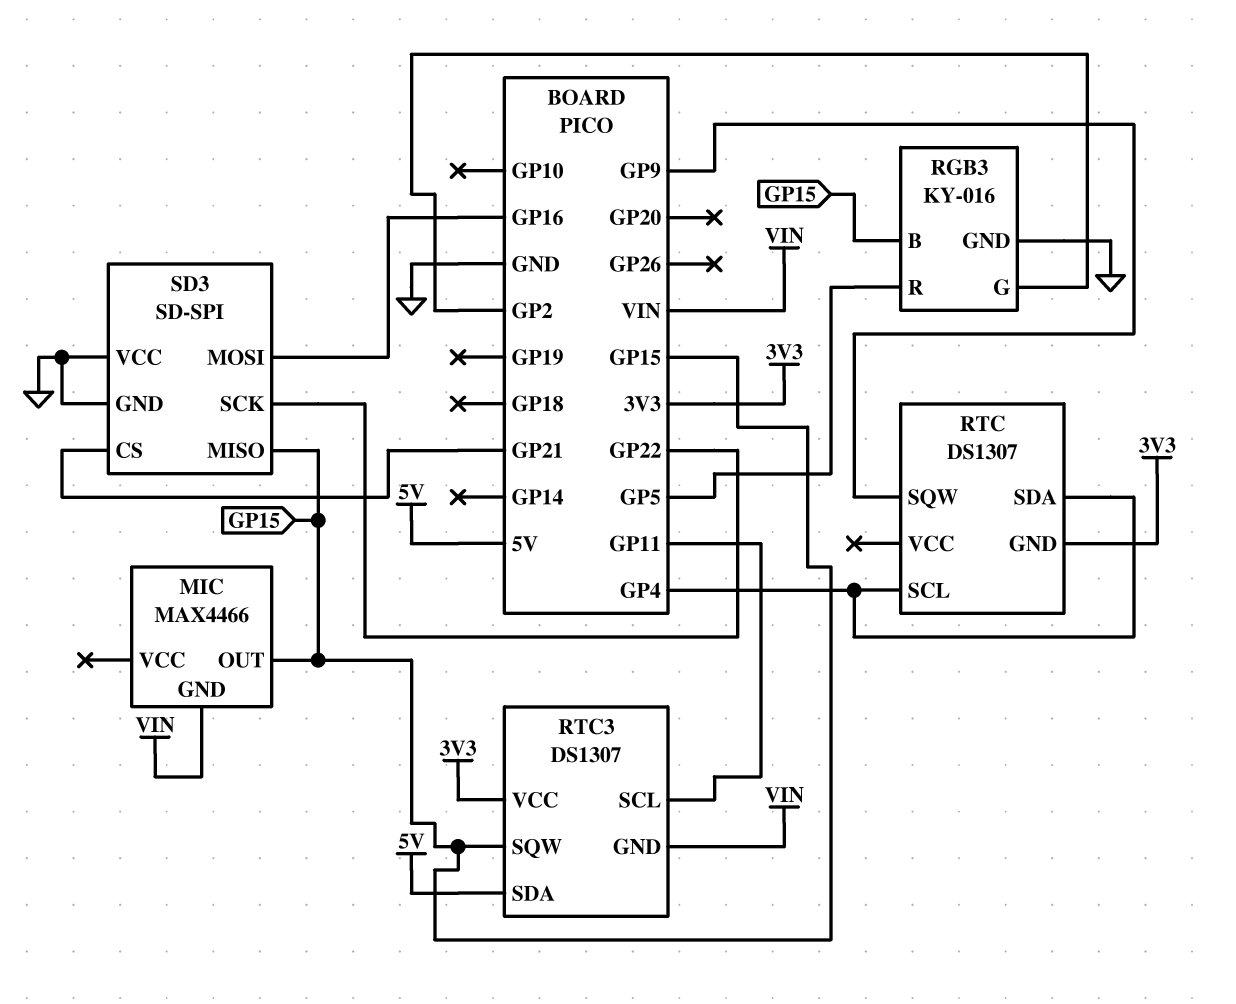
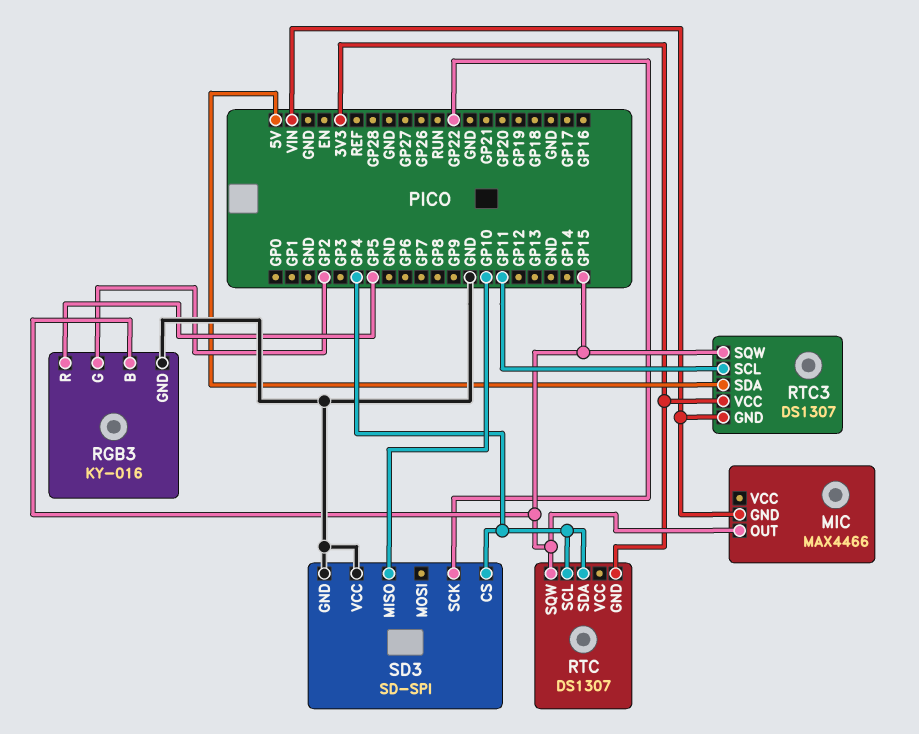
RTC pin SQW: GP9 -> GP15
SD3 pin CS: GP21 -> GP4
SD3 pin MISO: GP15 -> GP10
SD3 pin MOSI: GP16 -> none

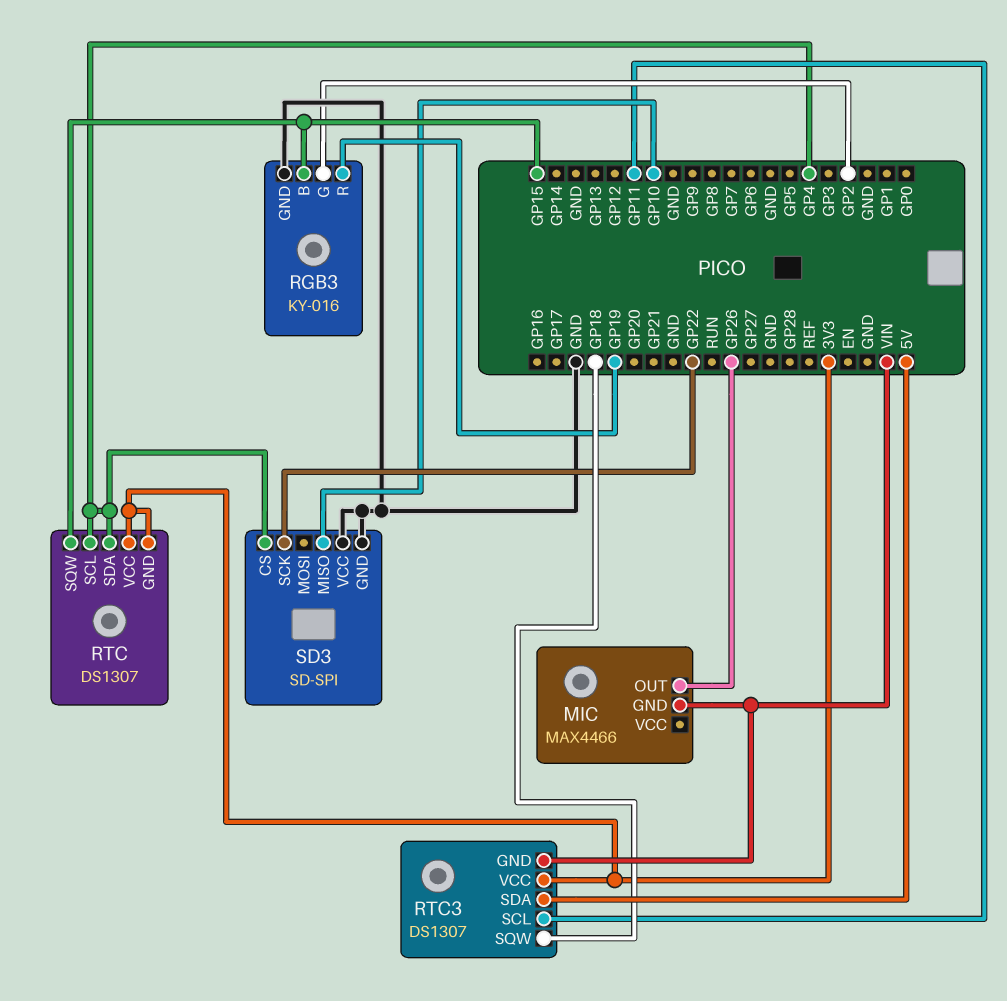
MIC pin OUT: GP15 -> GP26
RGB3 pin R: GP5 -> GP19
RTC pin VCC: none -> 3V3
RTC3 pin SQW: GP15 -> GP18

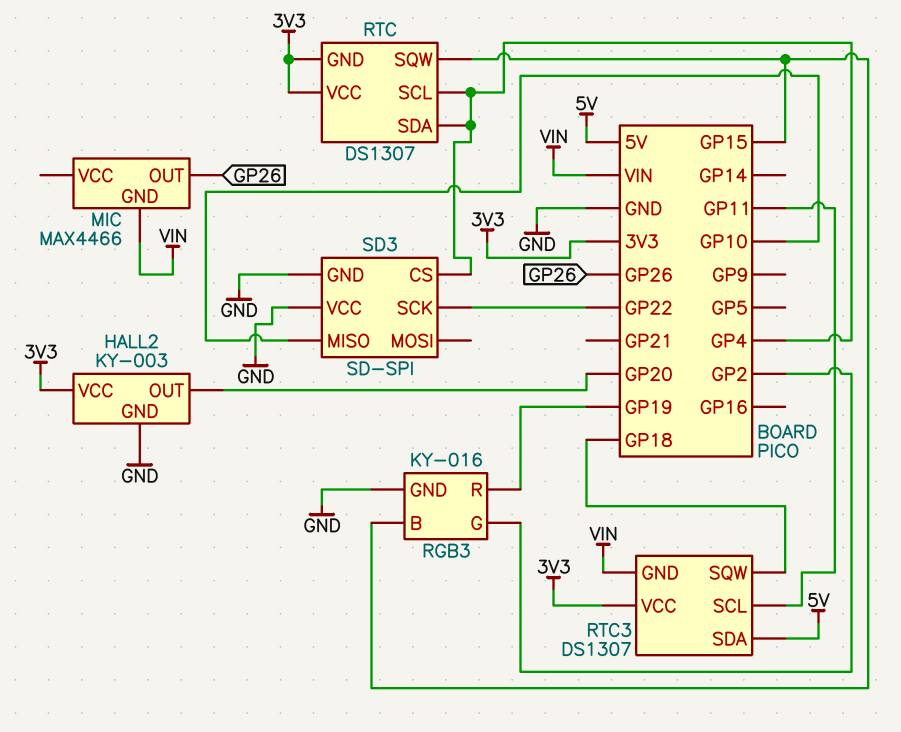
HALL2: none -> KY-003
HALL2 pin GND: none -> GND
HALL2 pin OUT: none -> GP20
HALL2 pin VCC: none -> 3V3

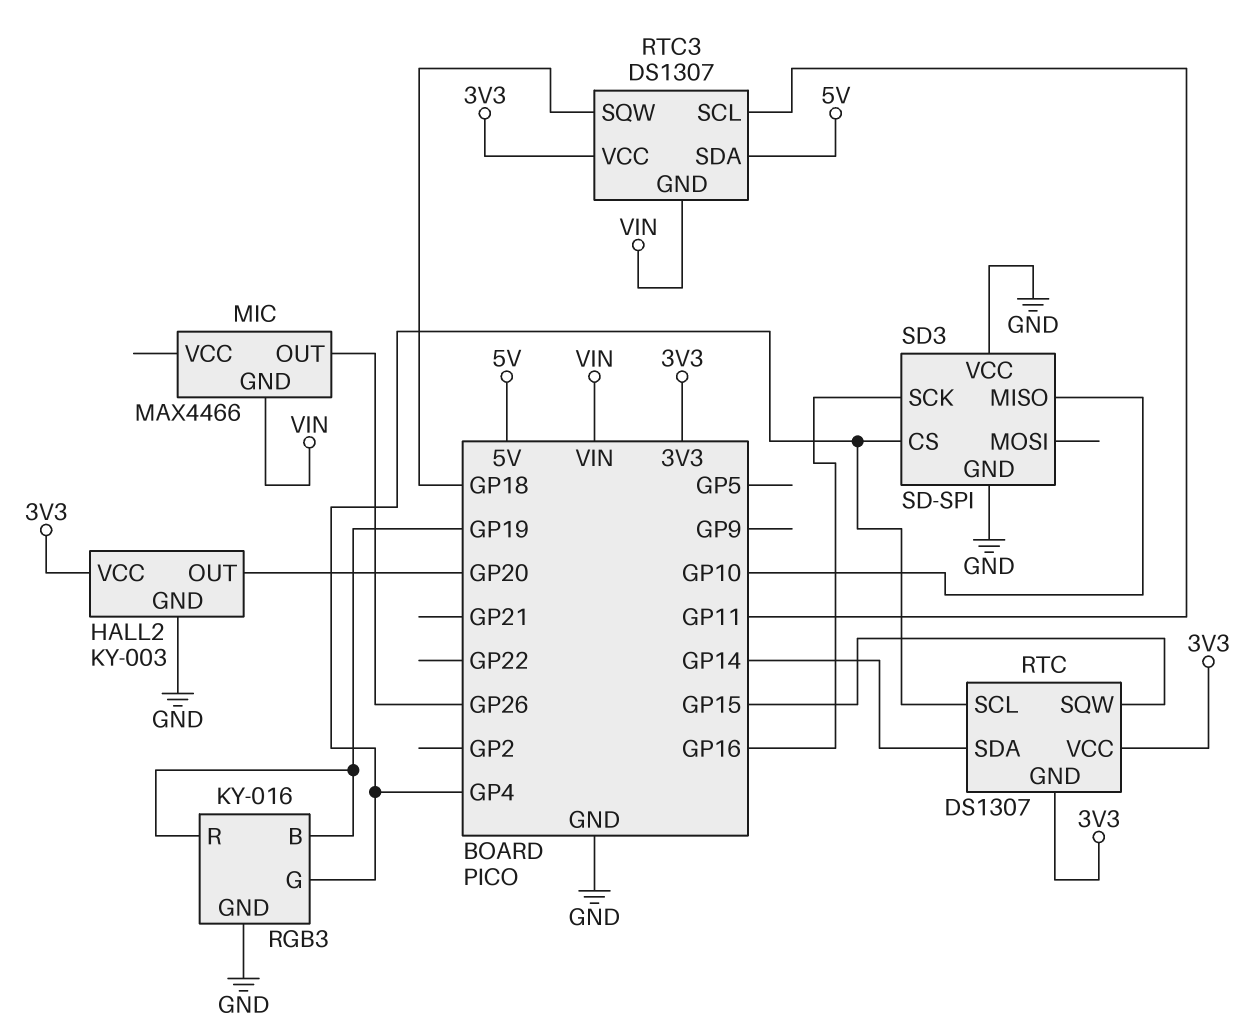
RGB3 pin B: GP15 -> GP19
RGB3 pin G: GP2 -> GP4
RTC pin SDA: GP4 -> GP14
SD3 pin SCK: GP22 -> GP16

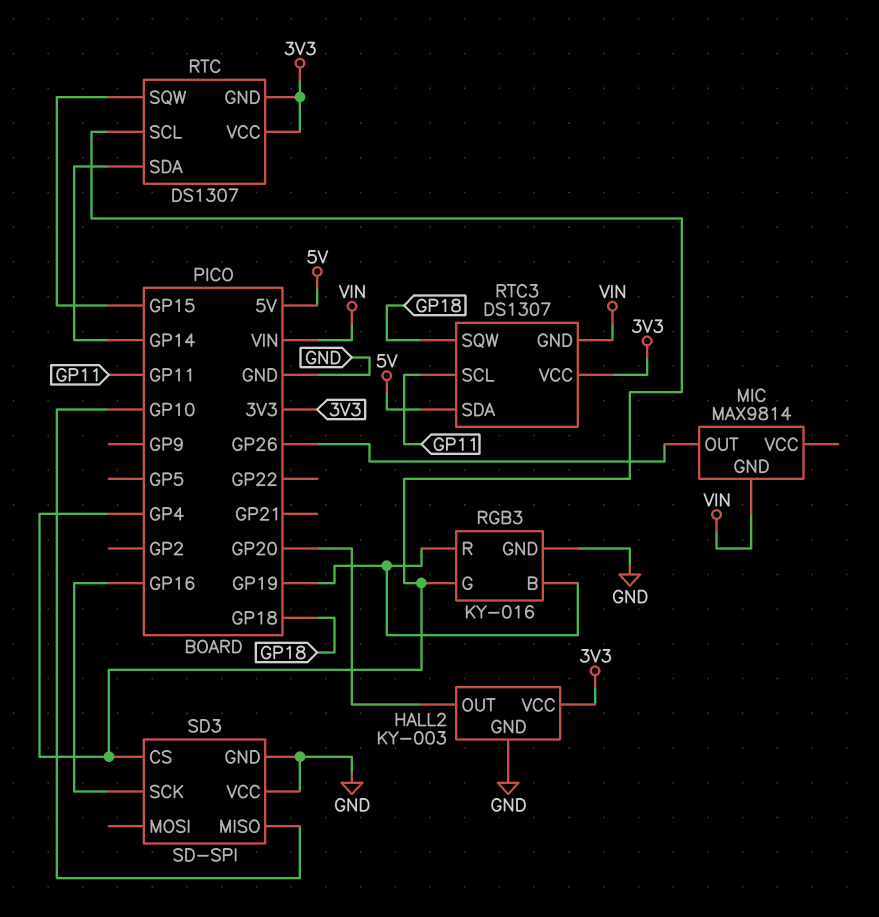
MIC: MAX4466 -> MAX9814

